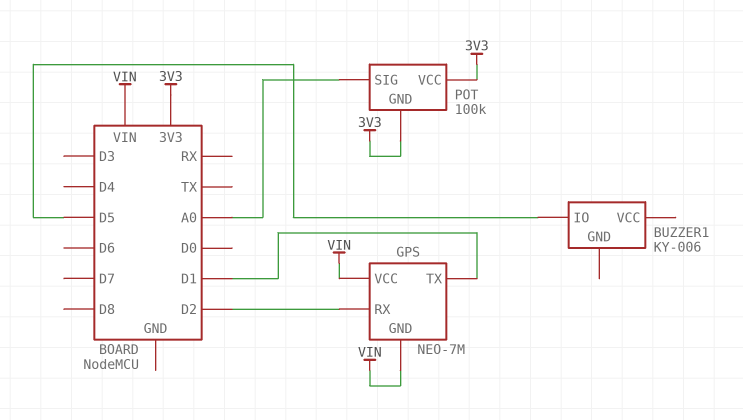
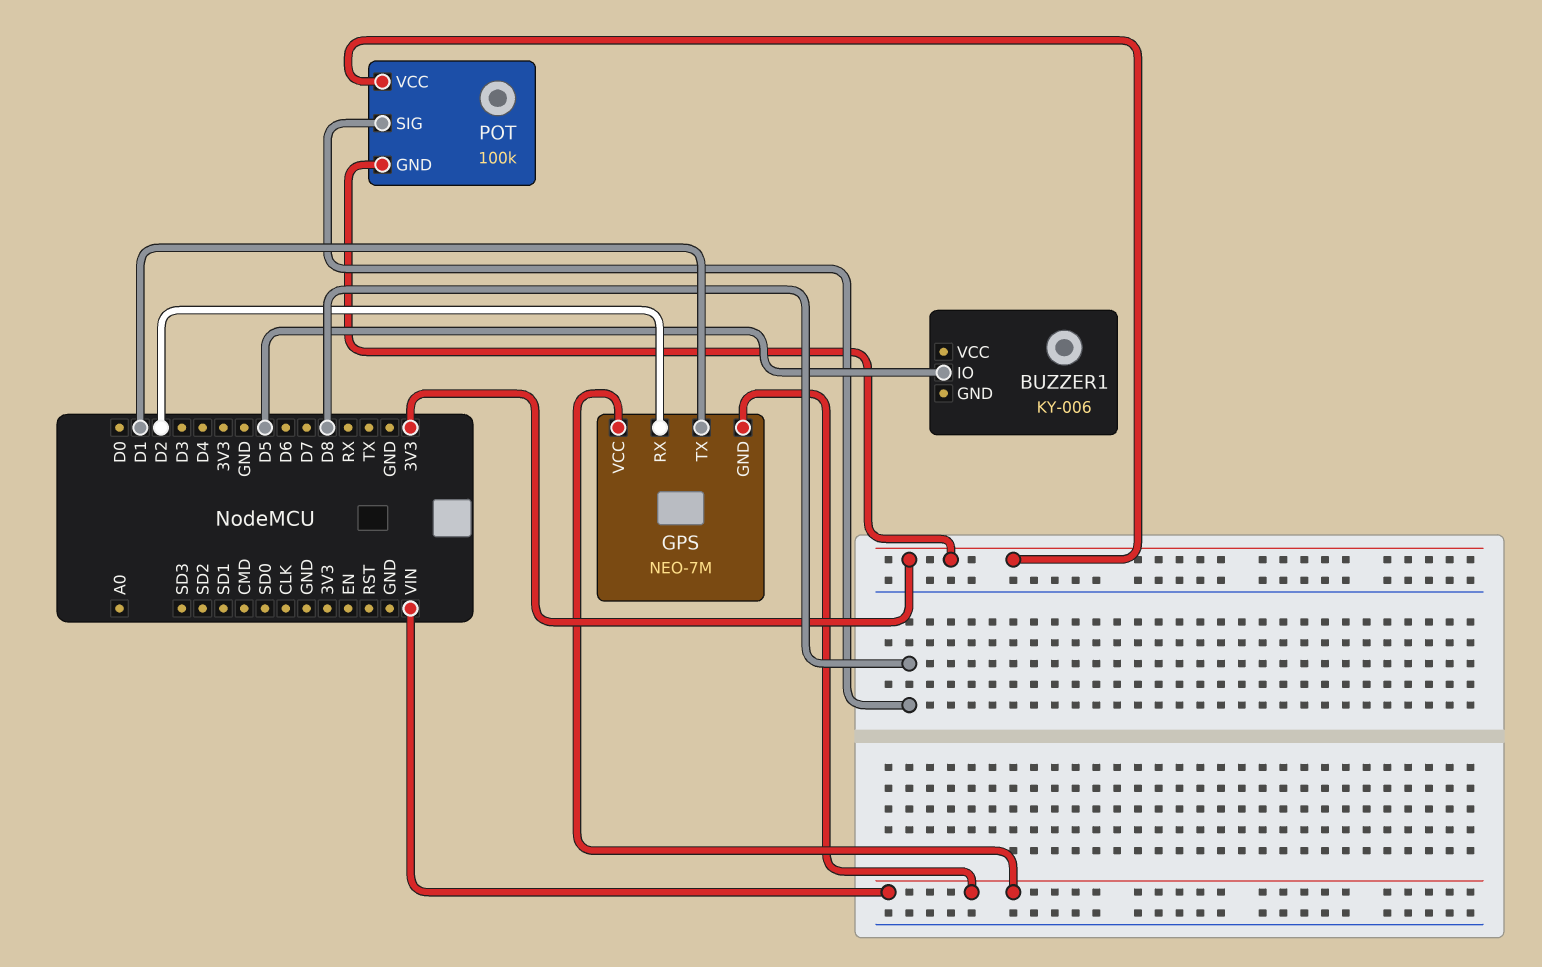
POT pin SIG: A0 -> D8

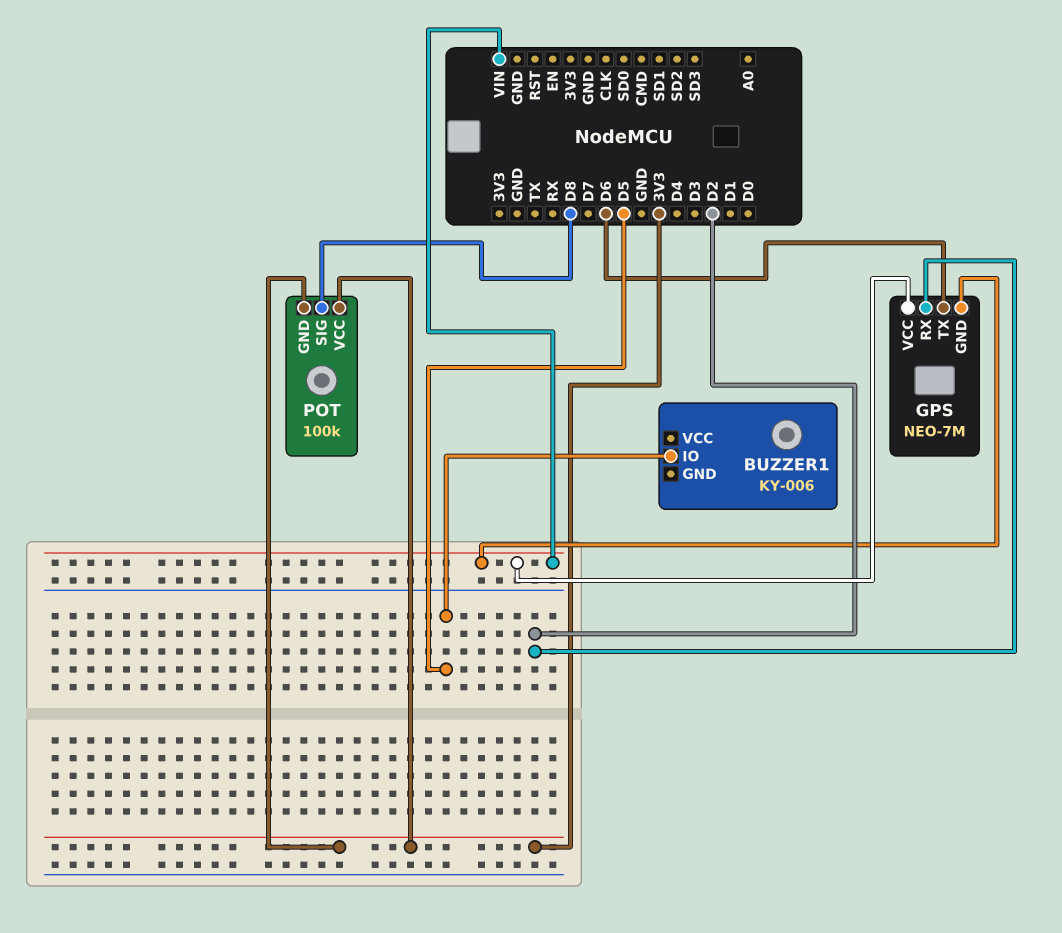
GPS pin TX: D1 -> D6

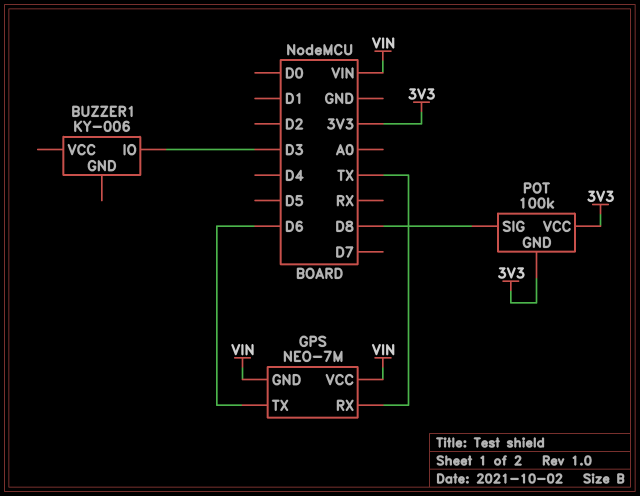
BUZZER1 pin IO: D5 -> D3
GPS pin RX: D2 -> TX

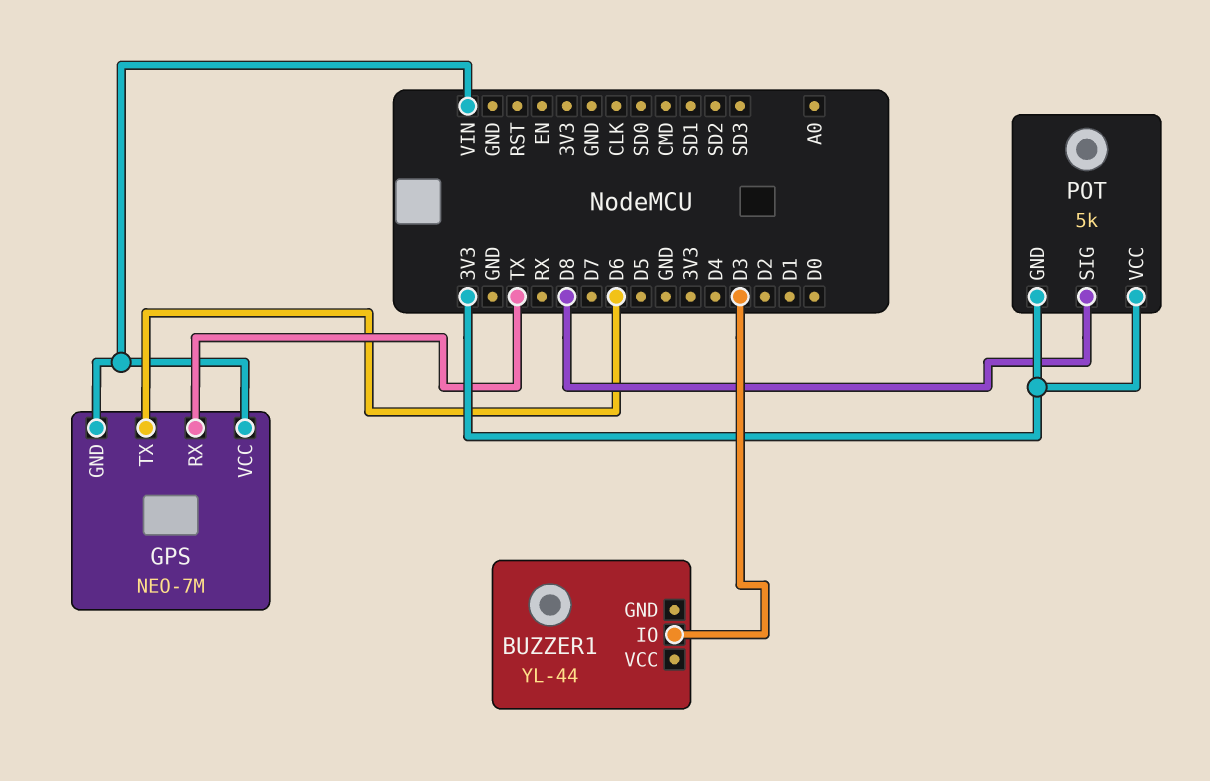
BUZZER1: KY-006 -> YL-44
POT: 100k -> 5k

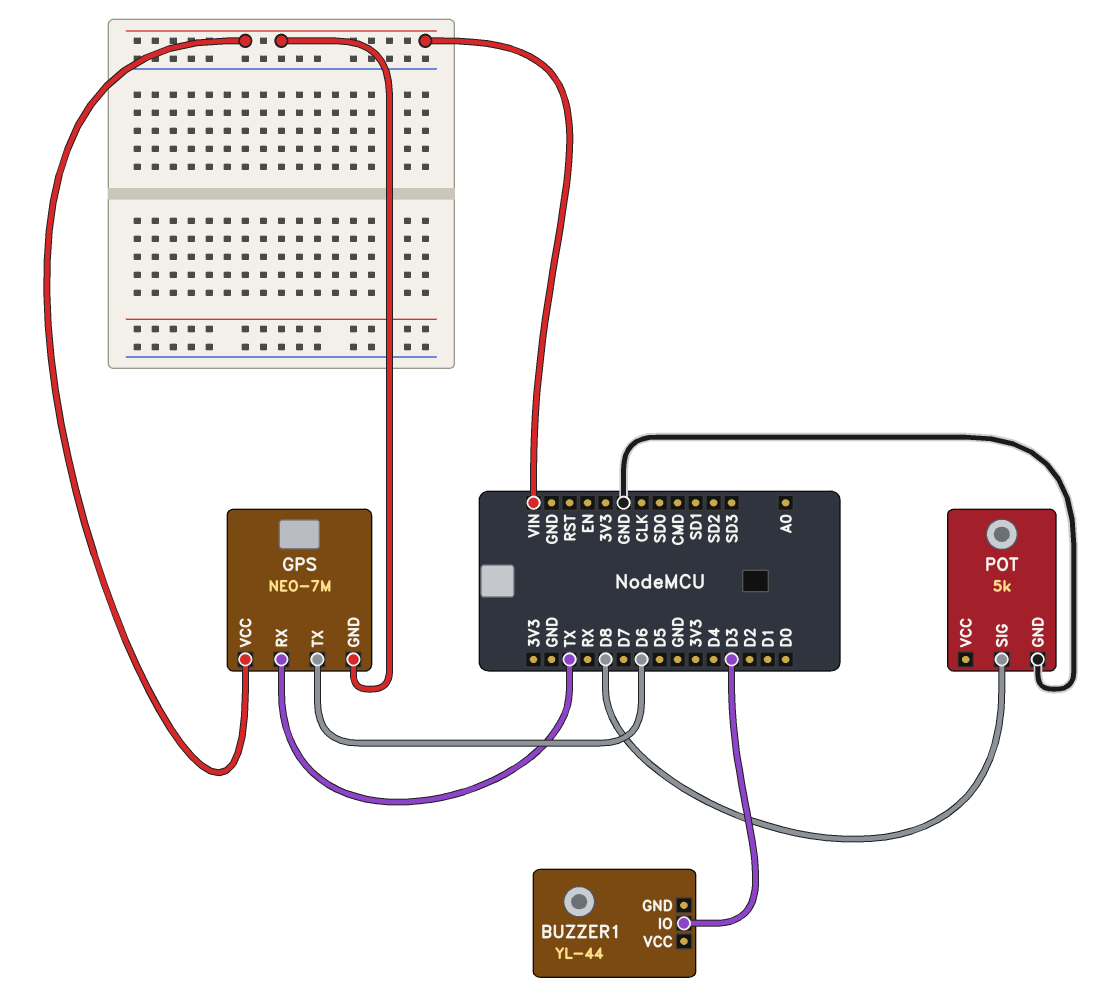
POT pin GND: 3V3 -> GND
POT pin VCC: 3V3 -> none

